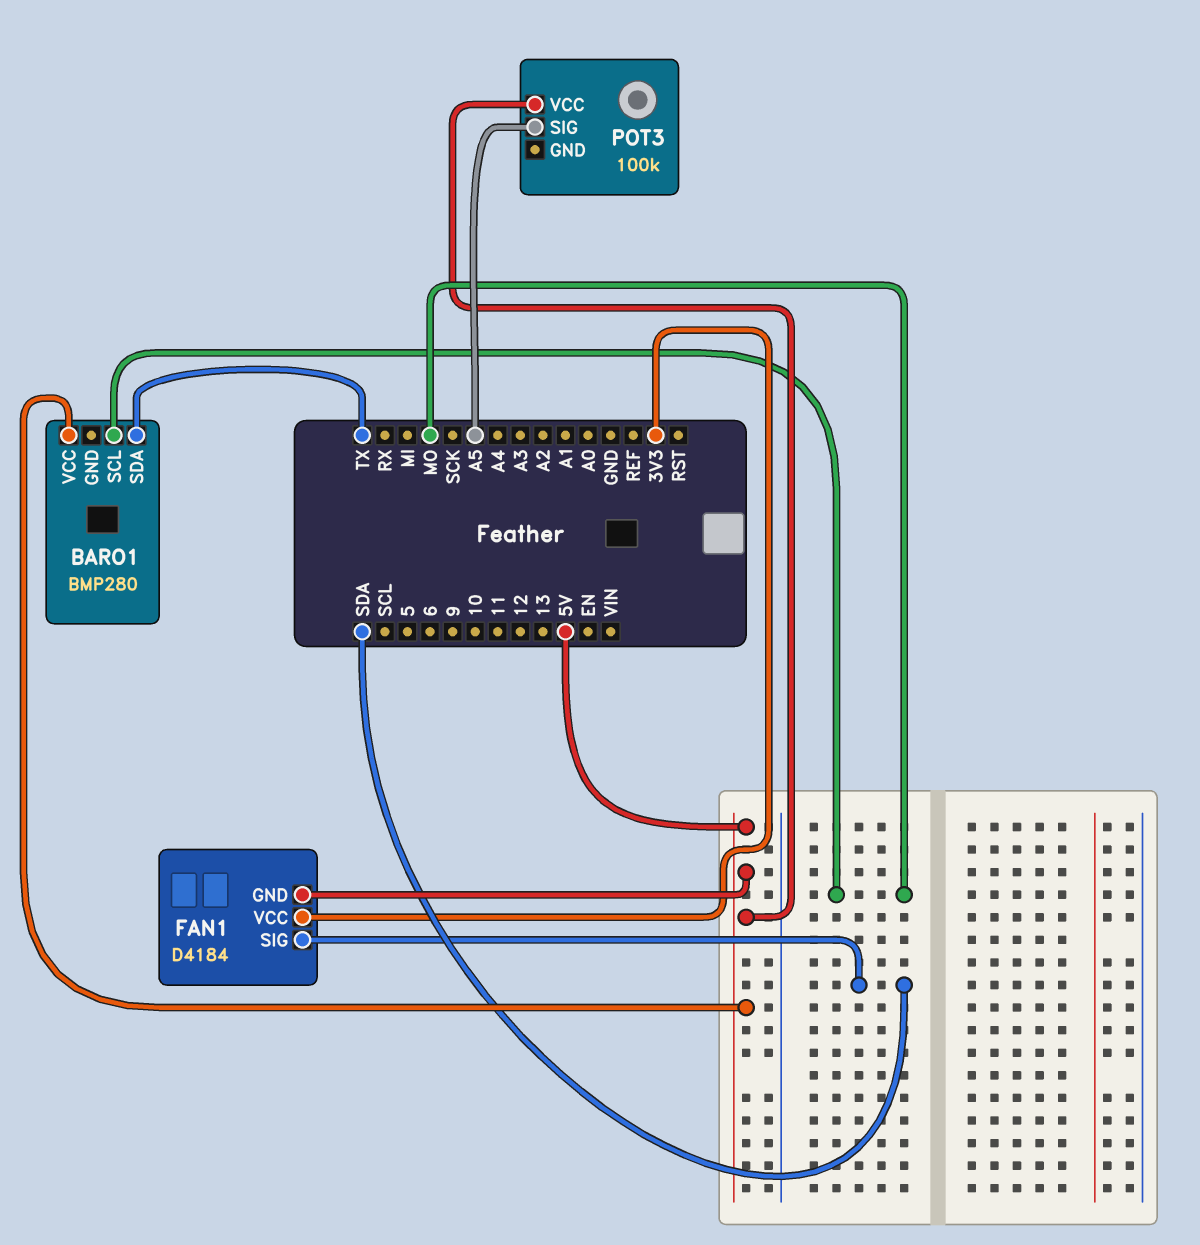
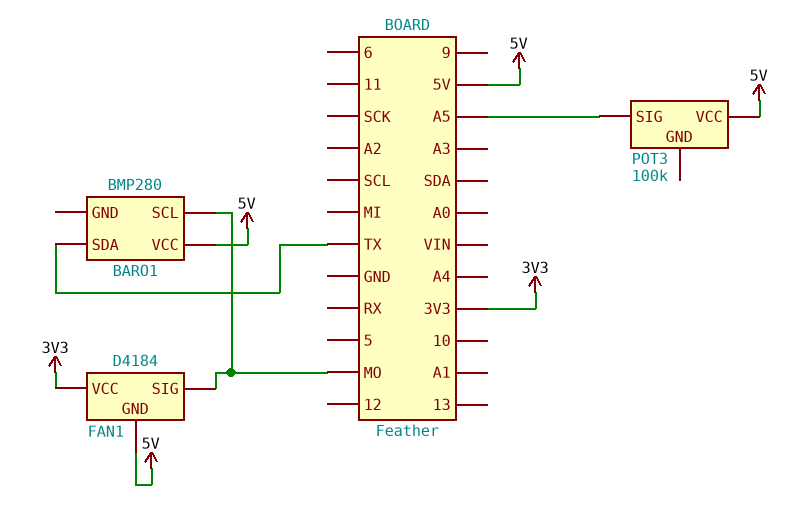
FAN1 pin SIG: SDA -> MO

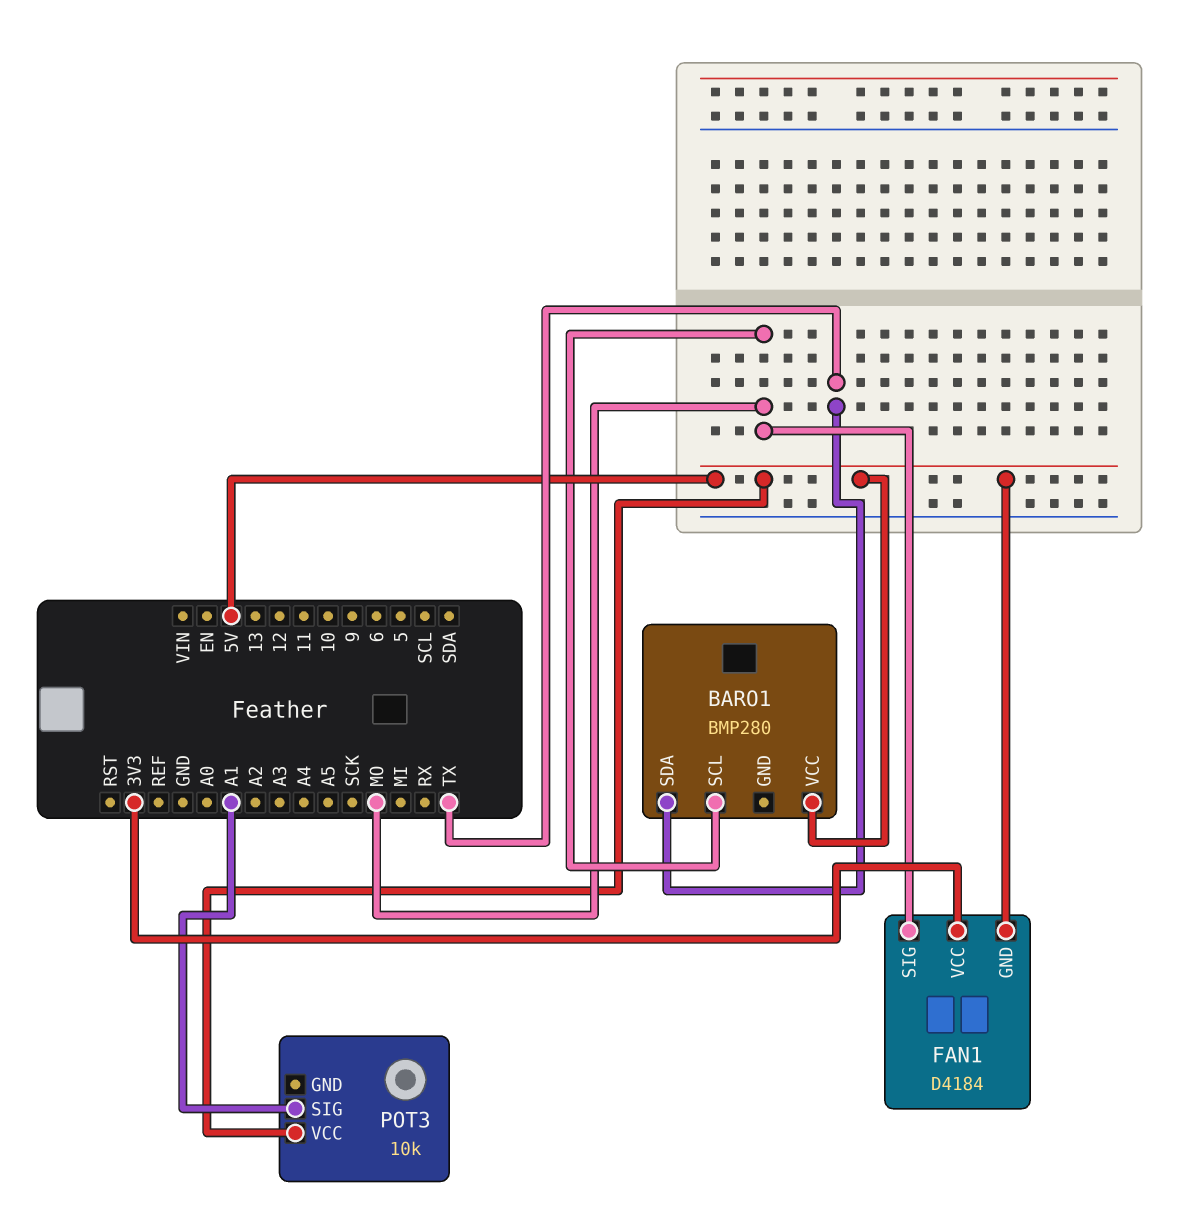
POT3: 100k -> 10k
POT3 pin SIG: A5 -> A1

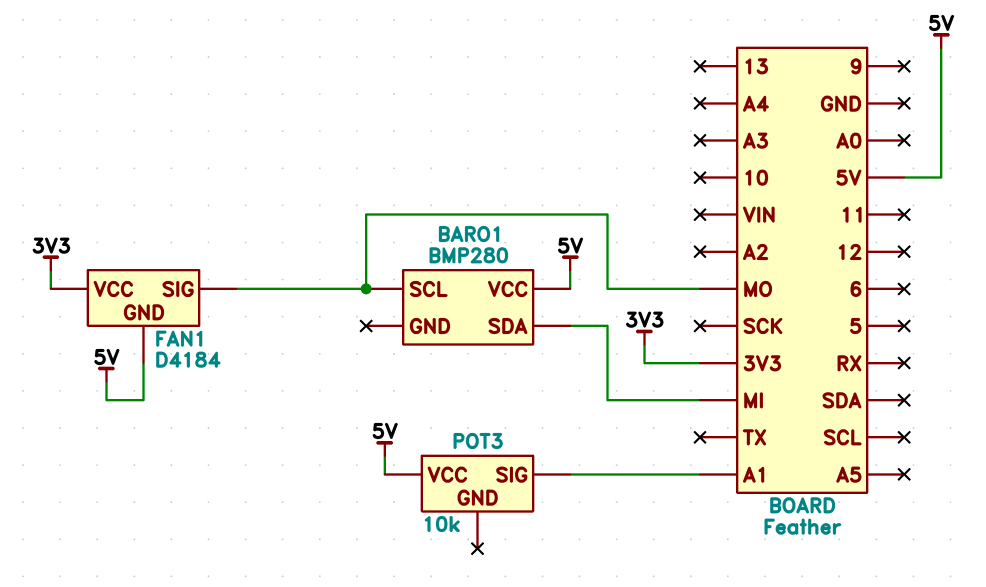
BARO1 pin SDA: TX -> MI

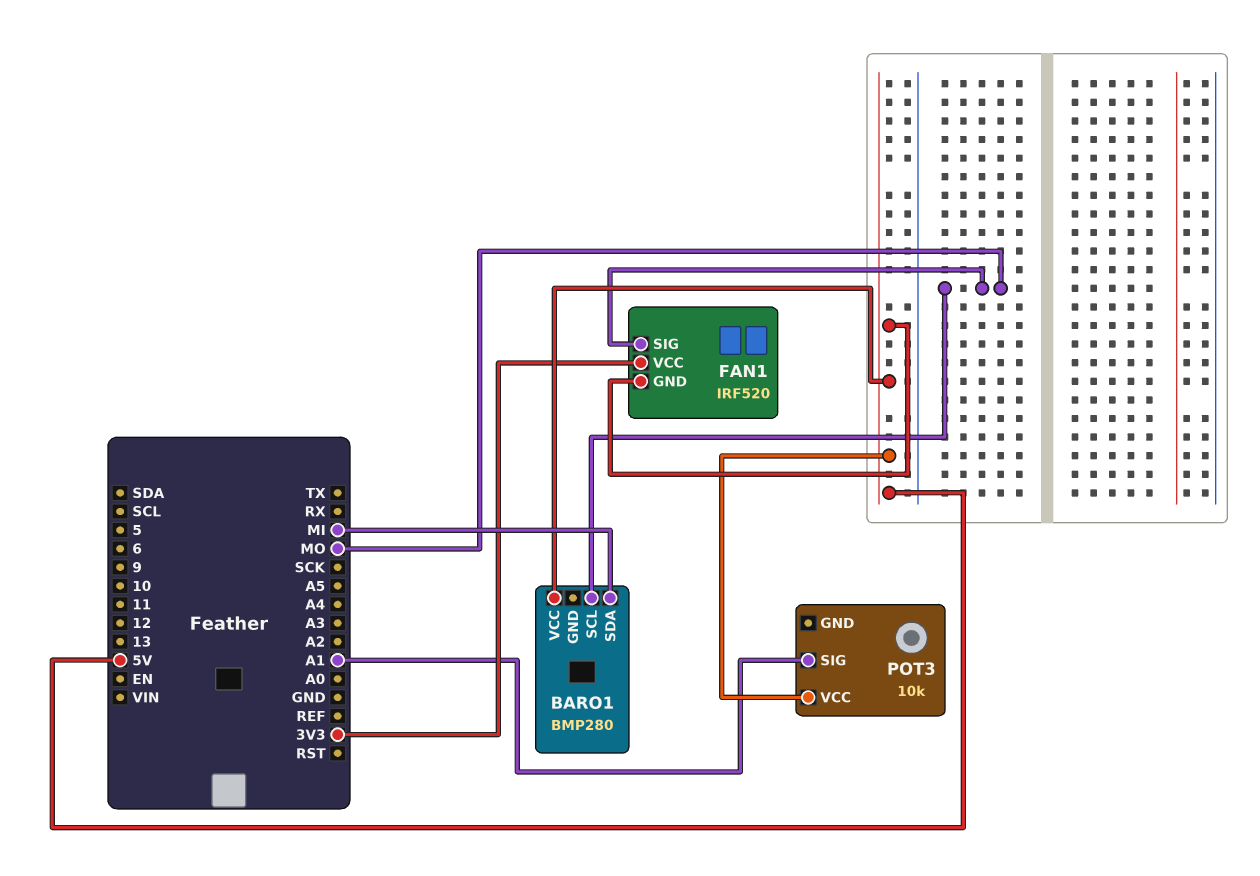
FAN1: D4184 -> IRF520

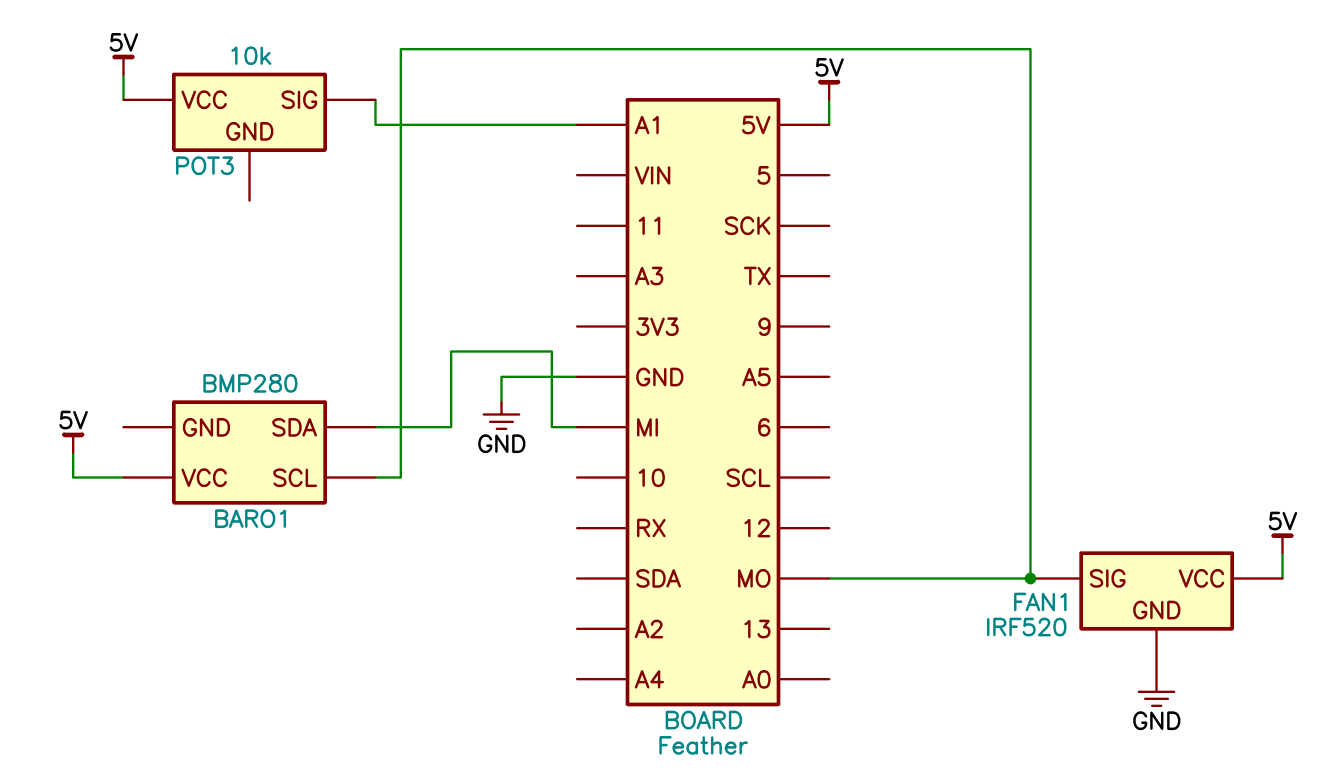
FAN1 pin GND: 5V -> GND
FAN1 pin VCC: 3V3 -> 5V

